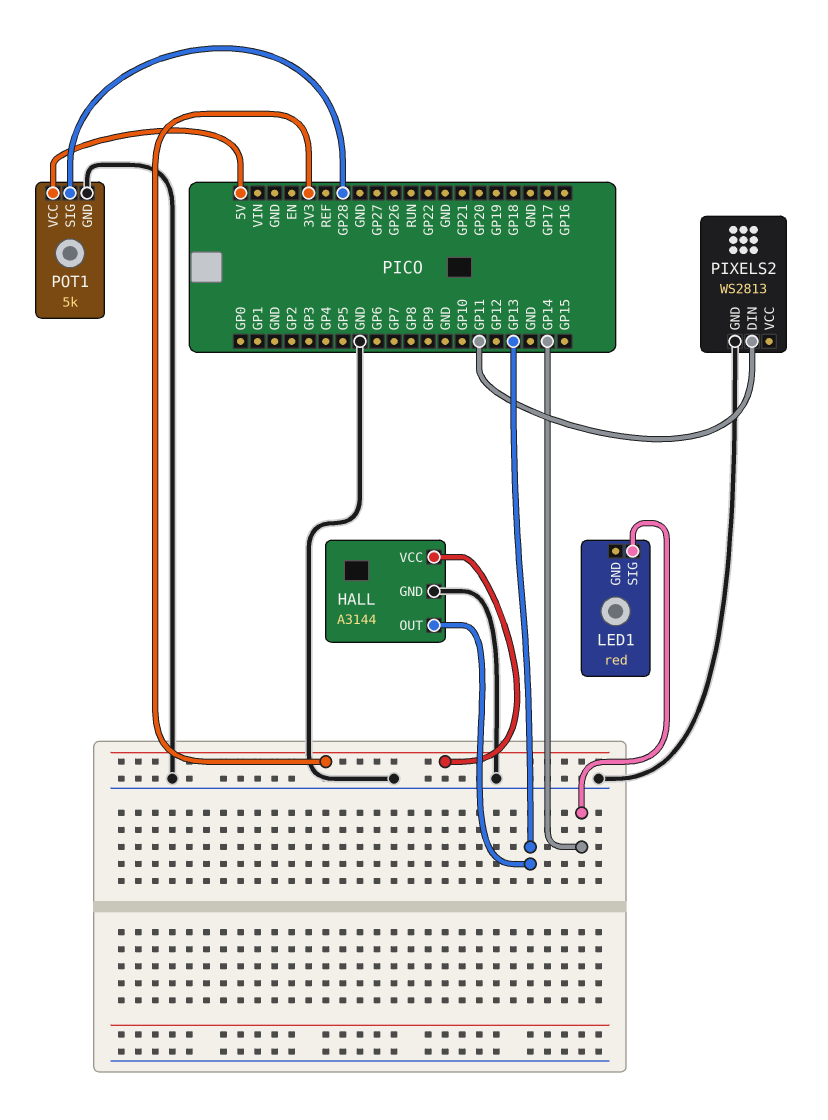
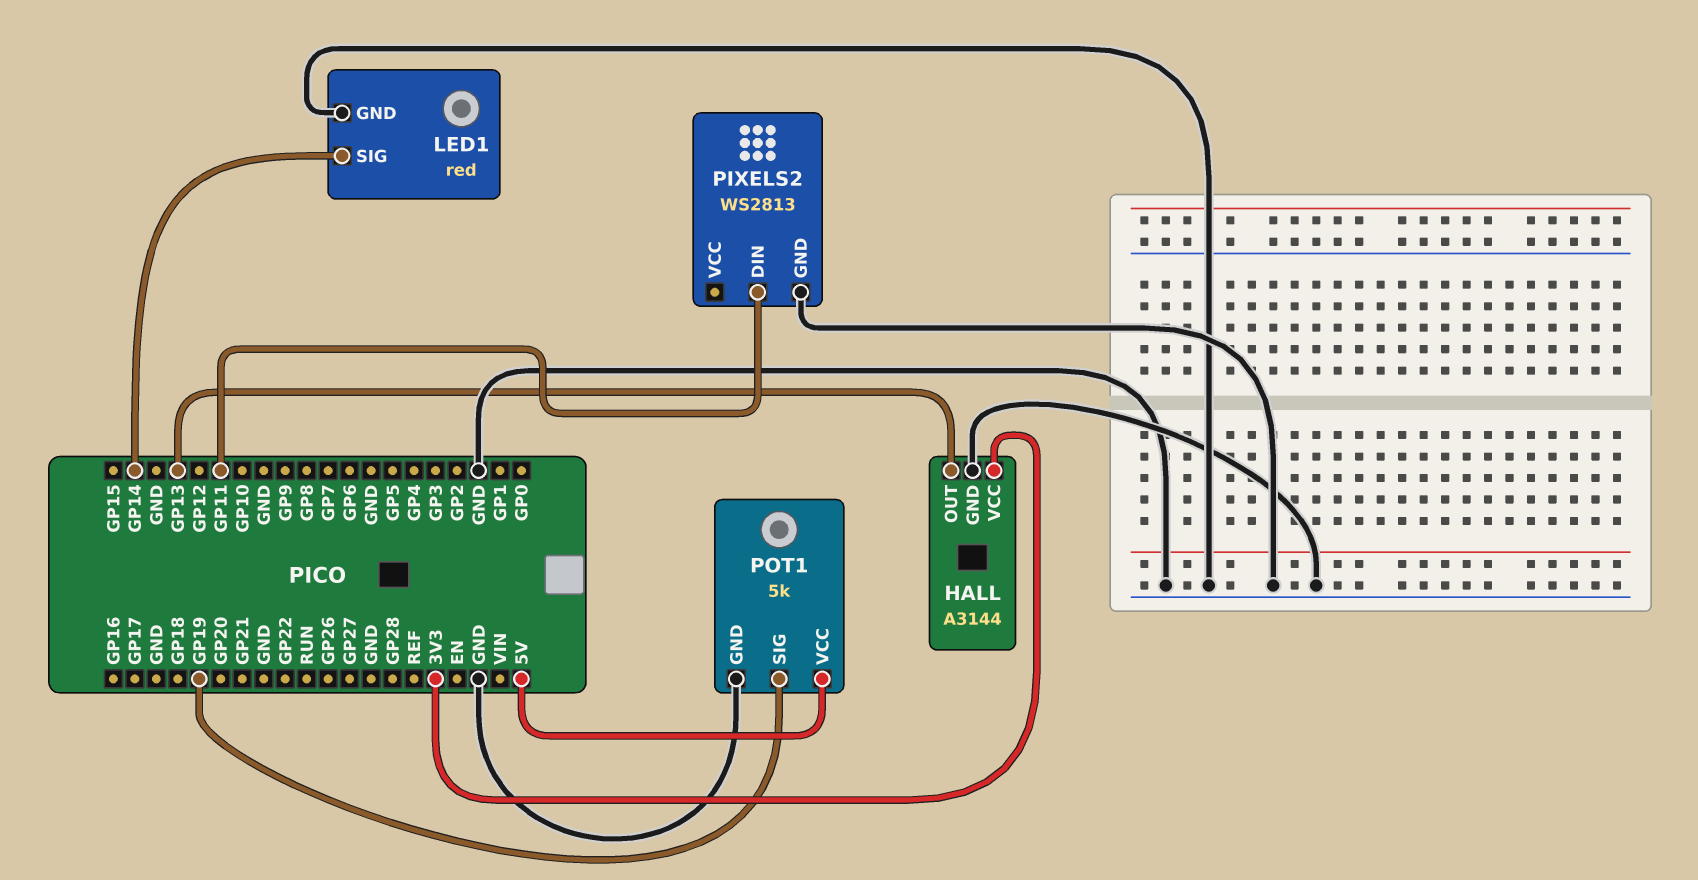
LED1 pin GND: none -> GND
POT1 pin SIG: GP28 -> GP19

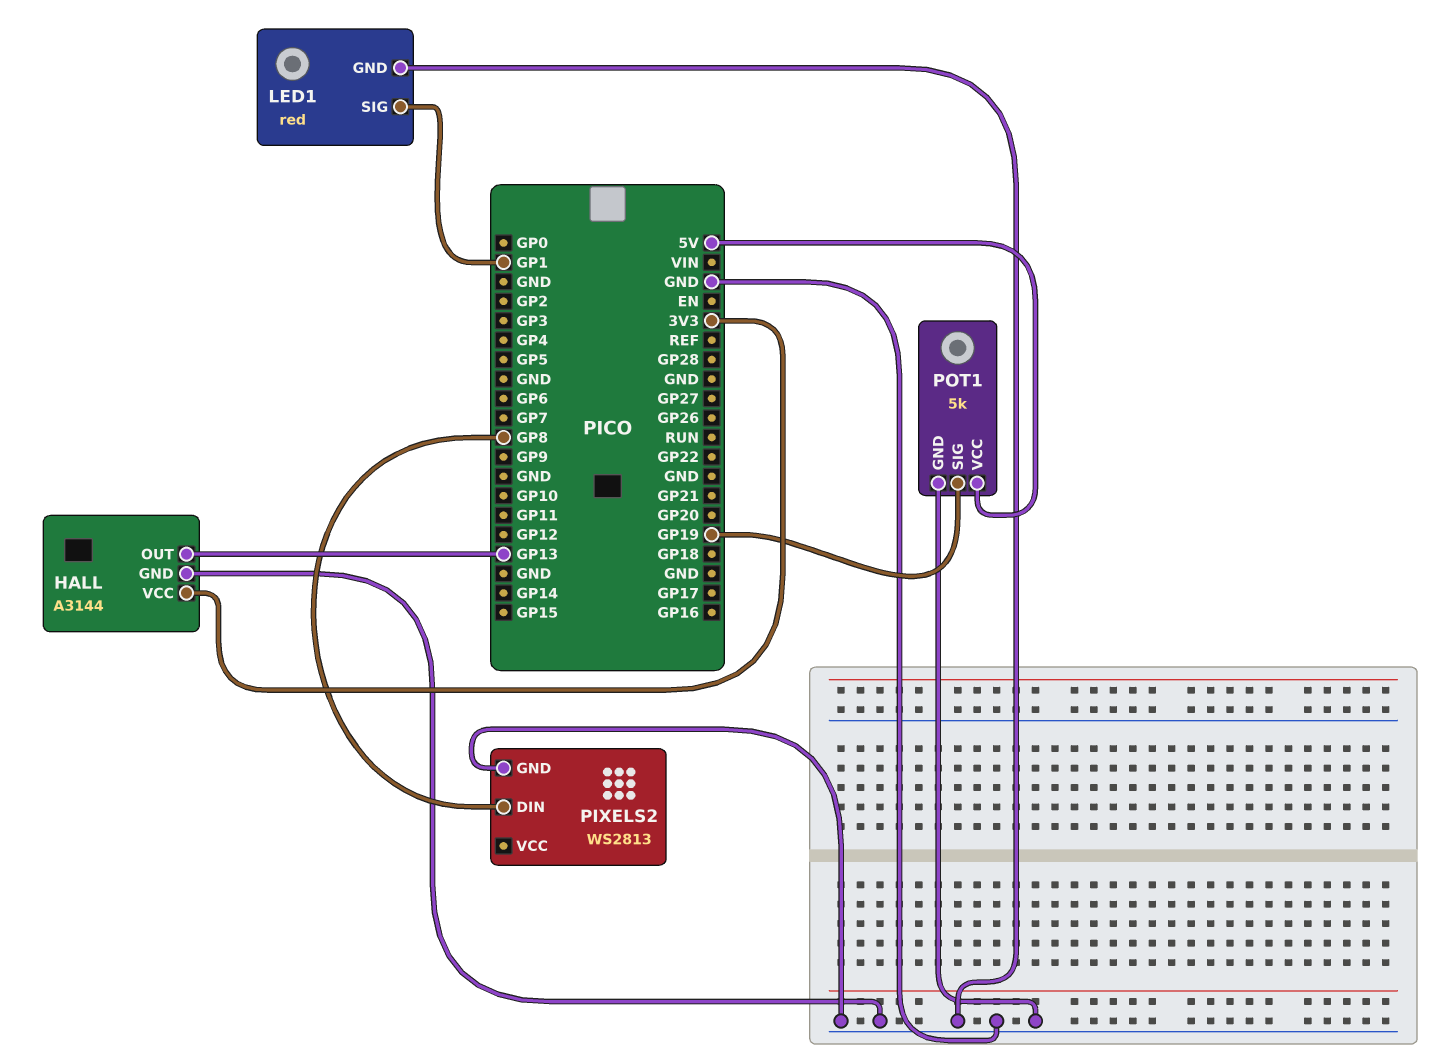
LED1 pin SIG: GP14 -> GP1
PIXELS2 pin DIN: GP11 -> GP8

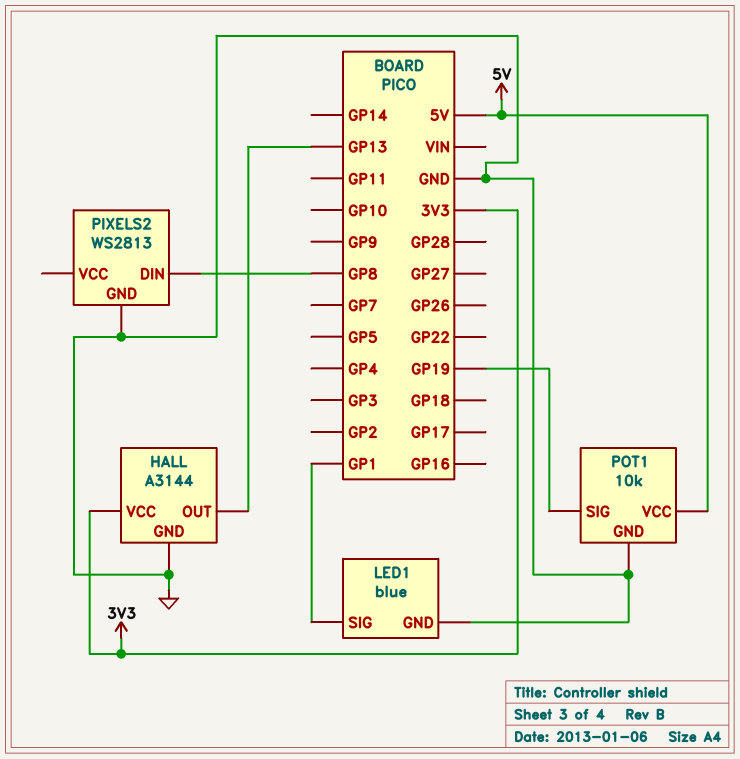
LED1: red -> blue
POT1: 5k -> 10k

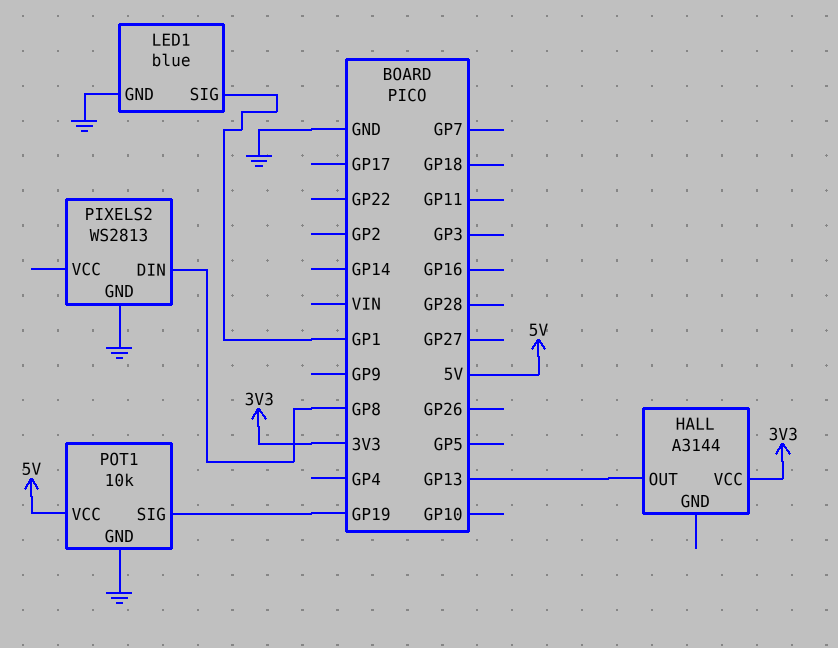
HALL pin GND: GND -> none

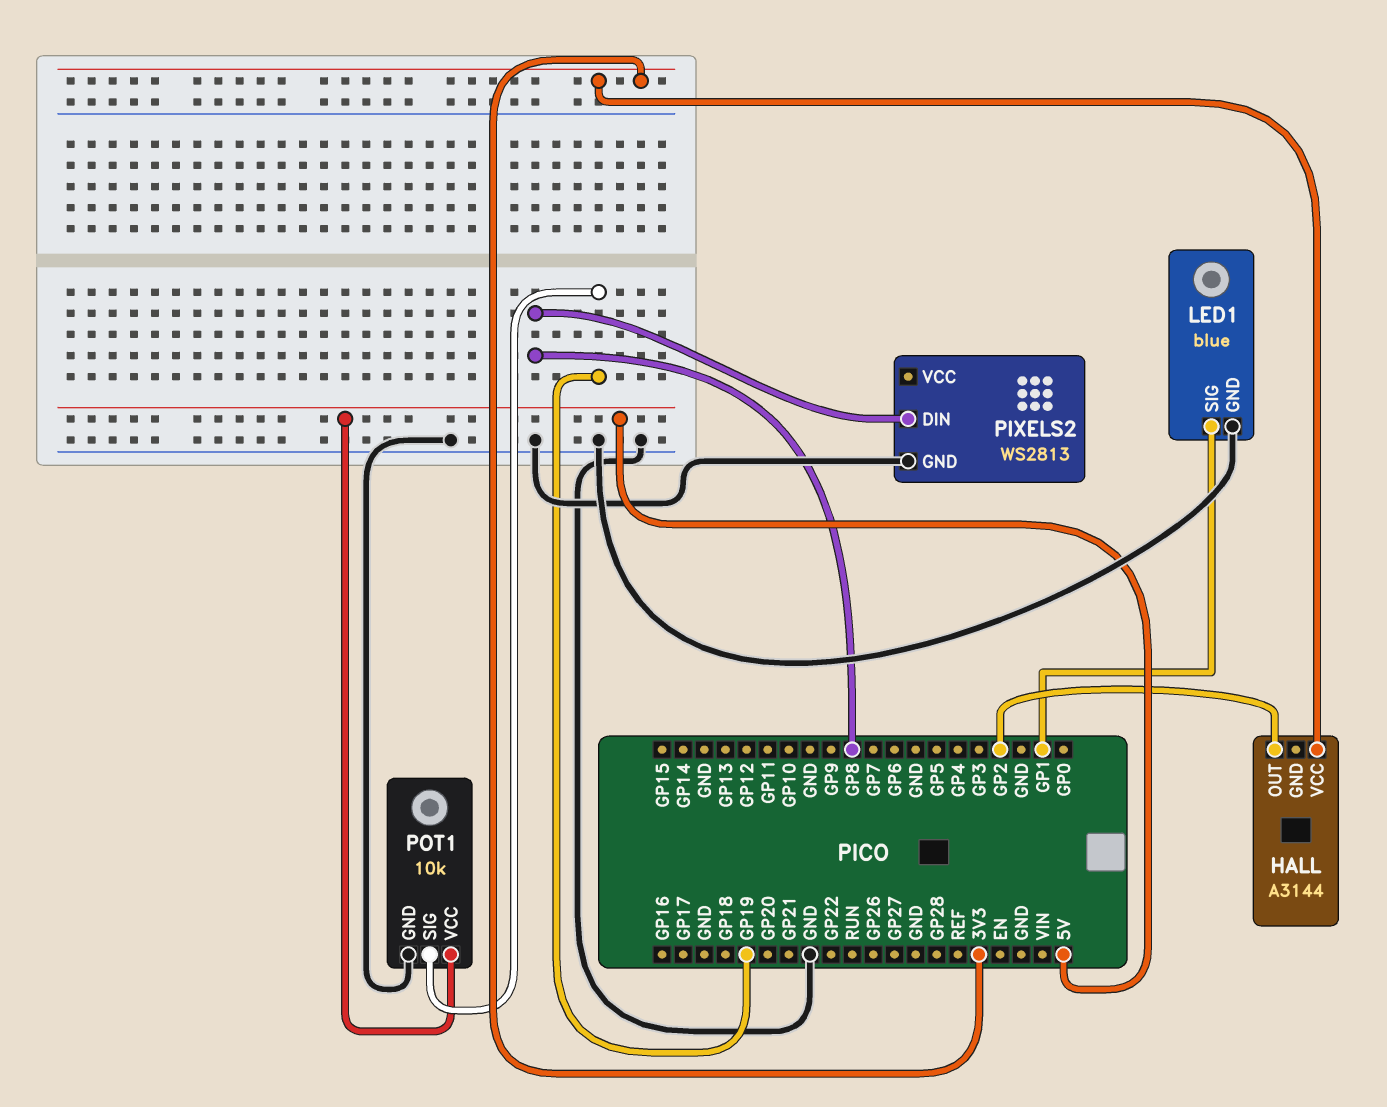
HALL pin OUT: GP13 -> GP2

